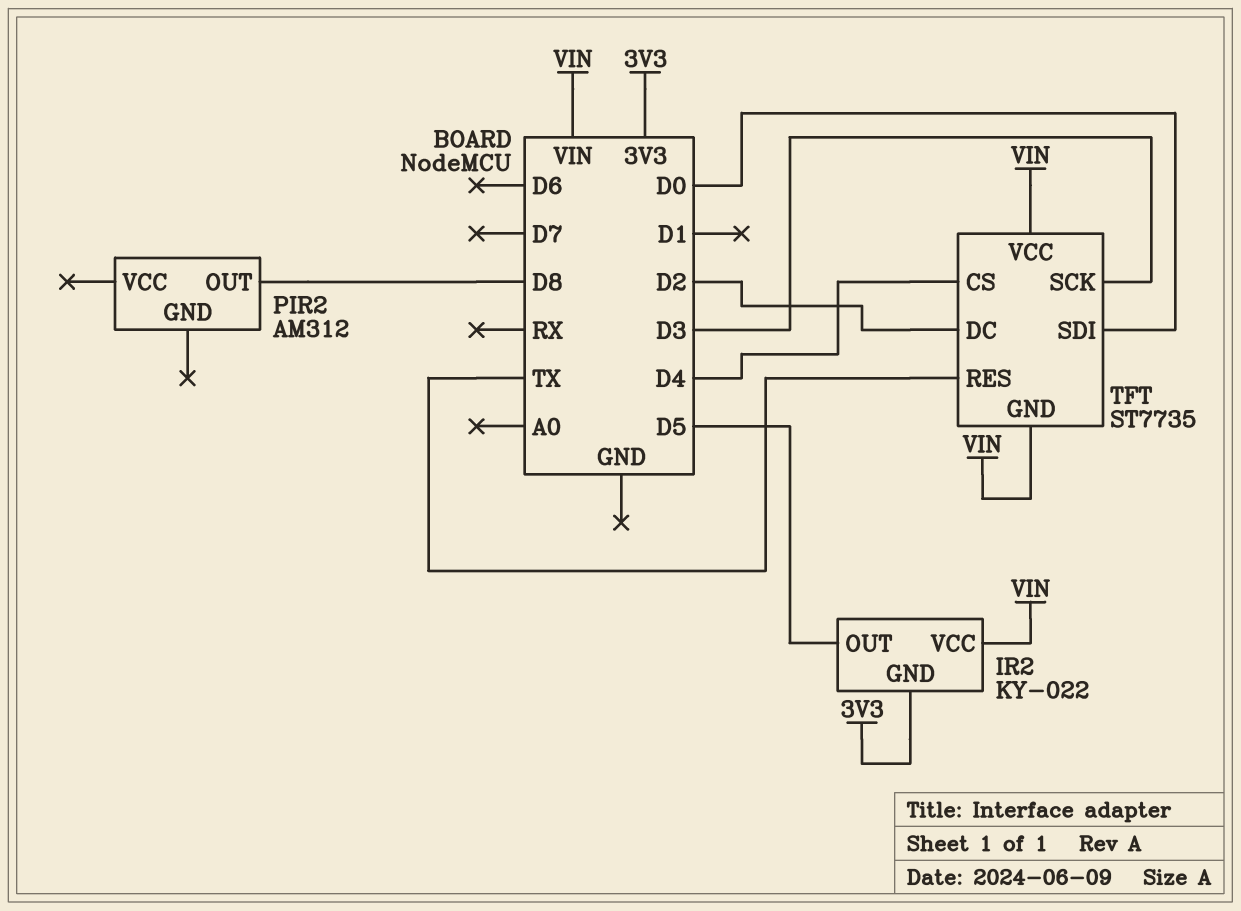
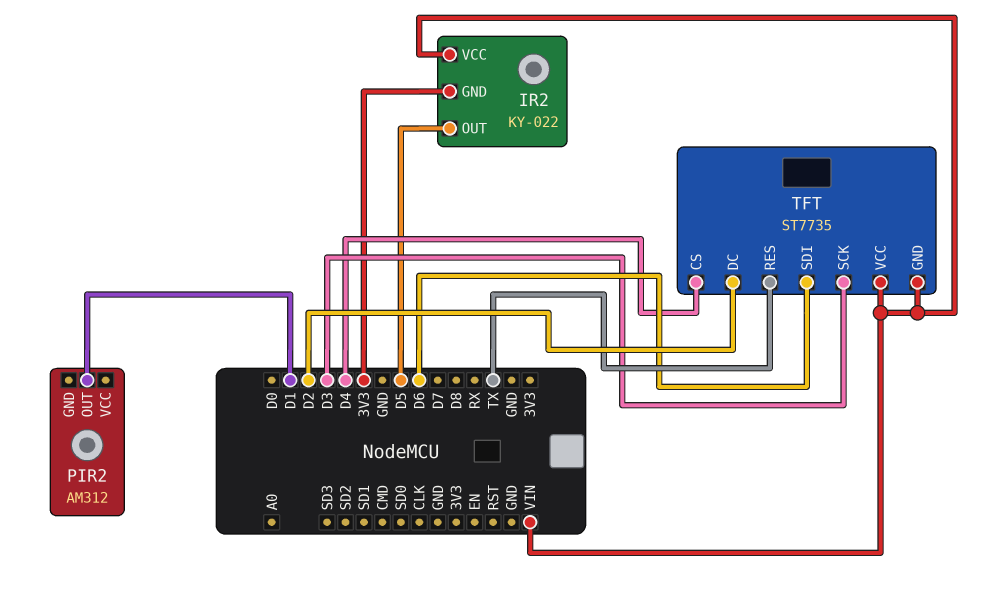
PIR2 pin OUT: D8 -> D1
TFT pin SDI: D0 -> D6

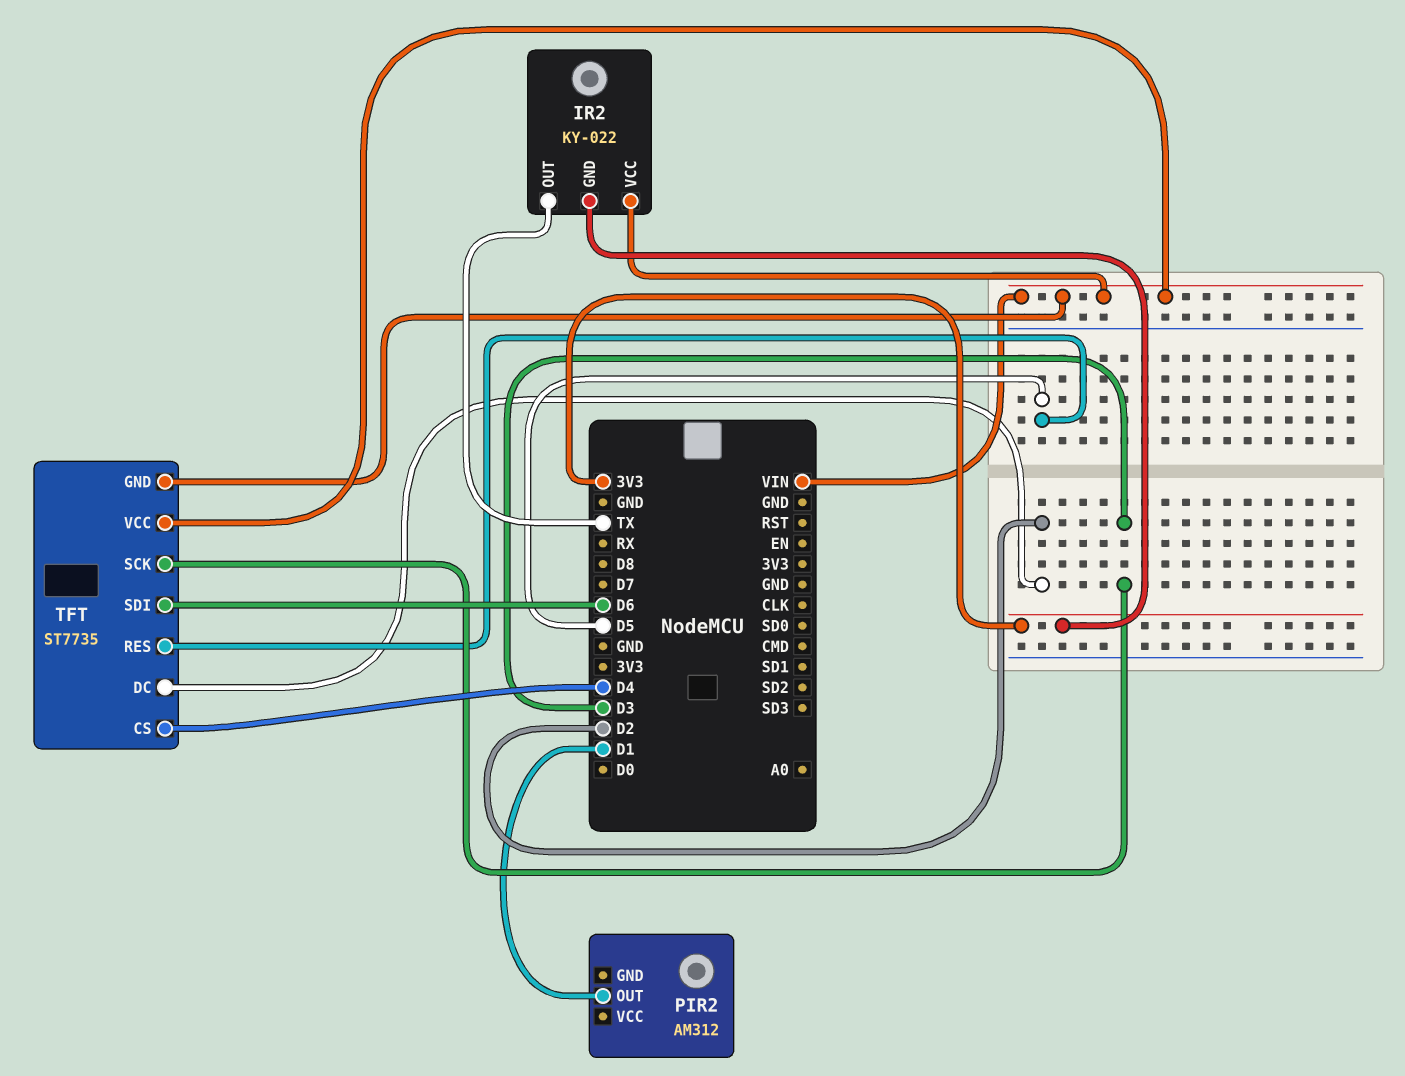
IR2 pin OUT: D5 -> TX
TFT pin RES: TX -> D5

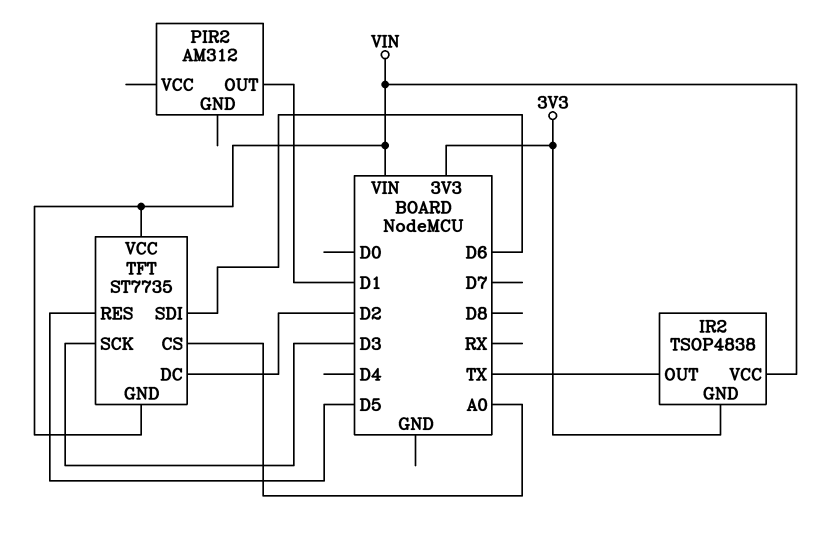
IR2: KY-022 -> TSOP4838
TFT pin CS: D4 -> A0

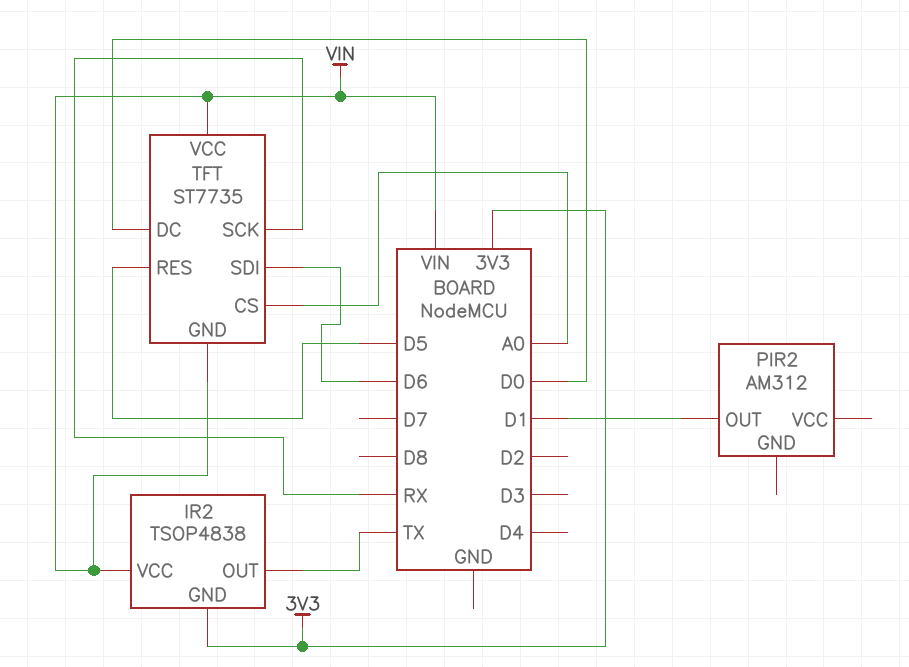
TFT pin DC: D2 -> D0
TFT pin SCK: D3 -> RX

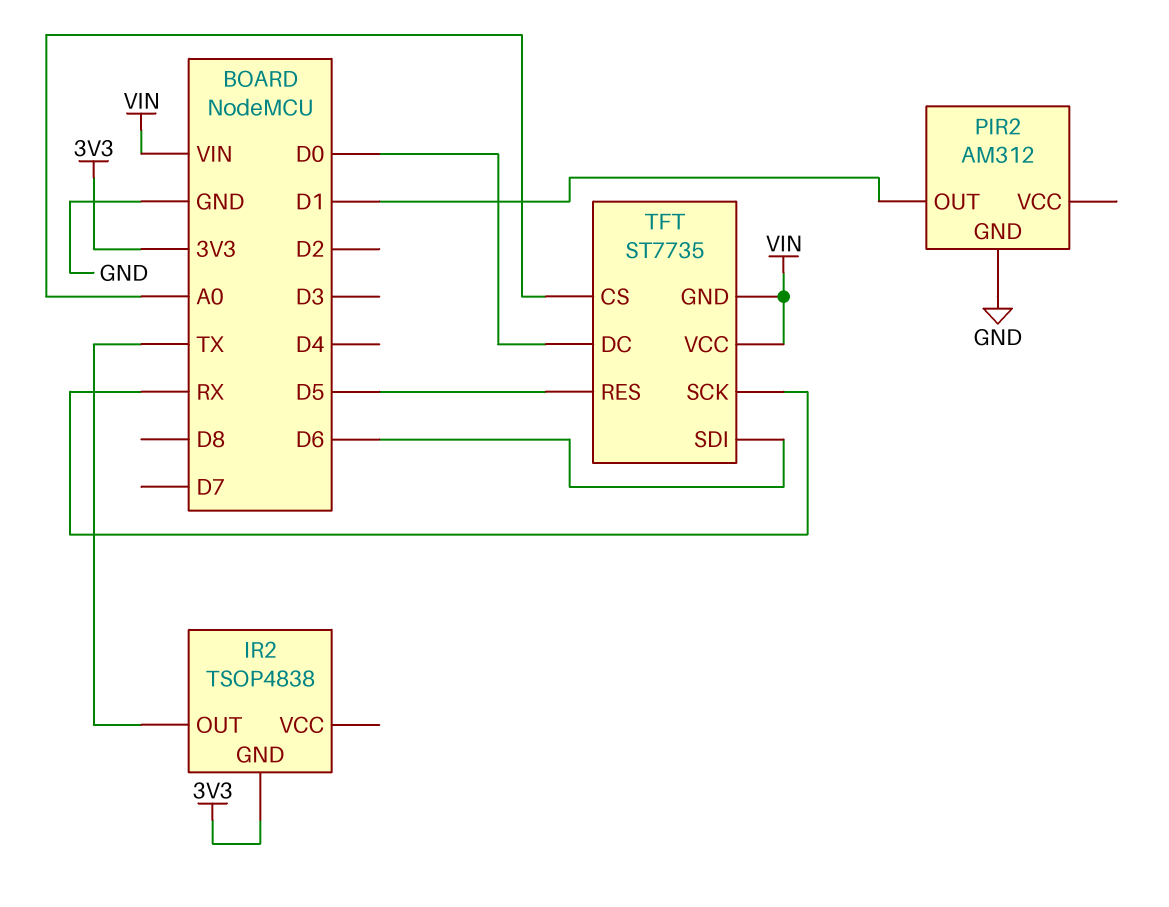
IR2 pin VCC: VIN -> none
PIR2 pin GND: none -> GND

